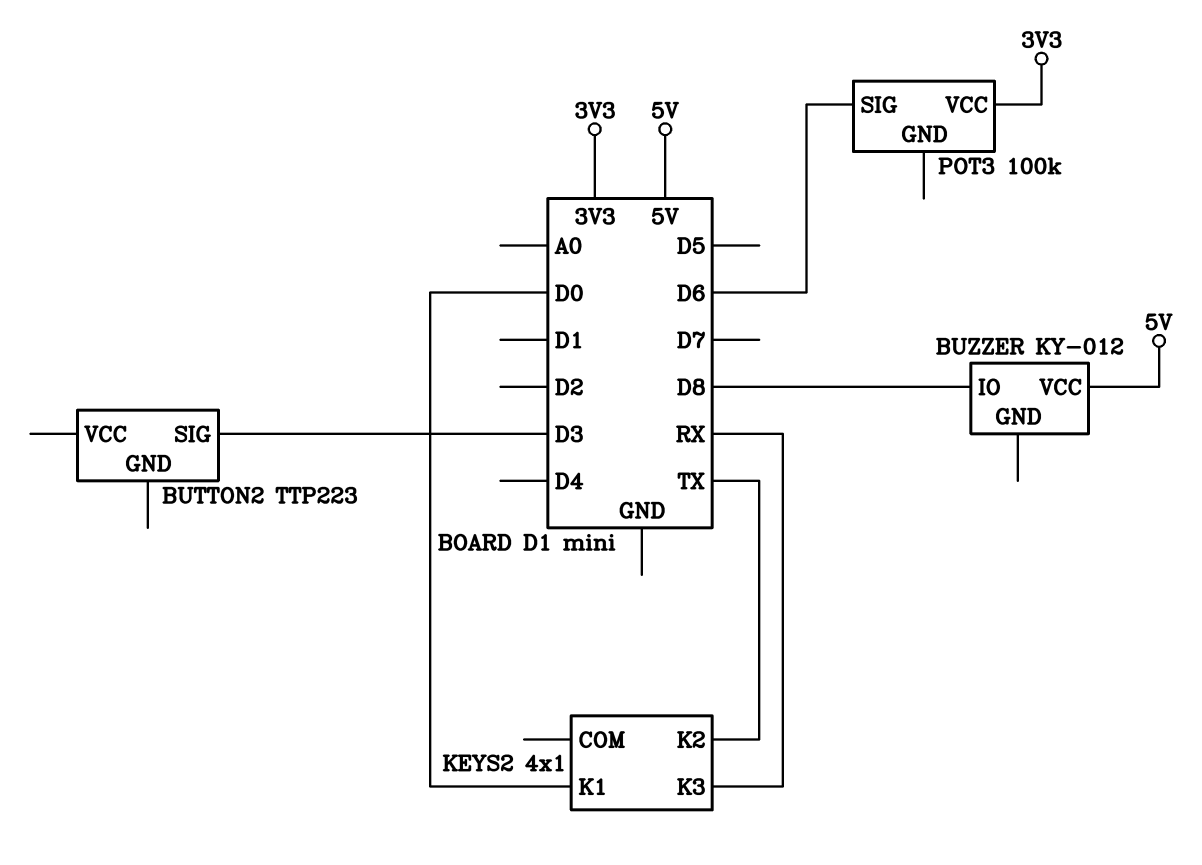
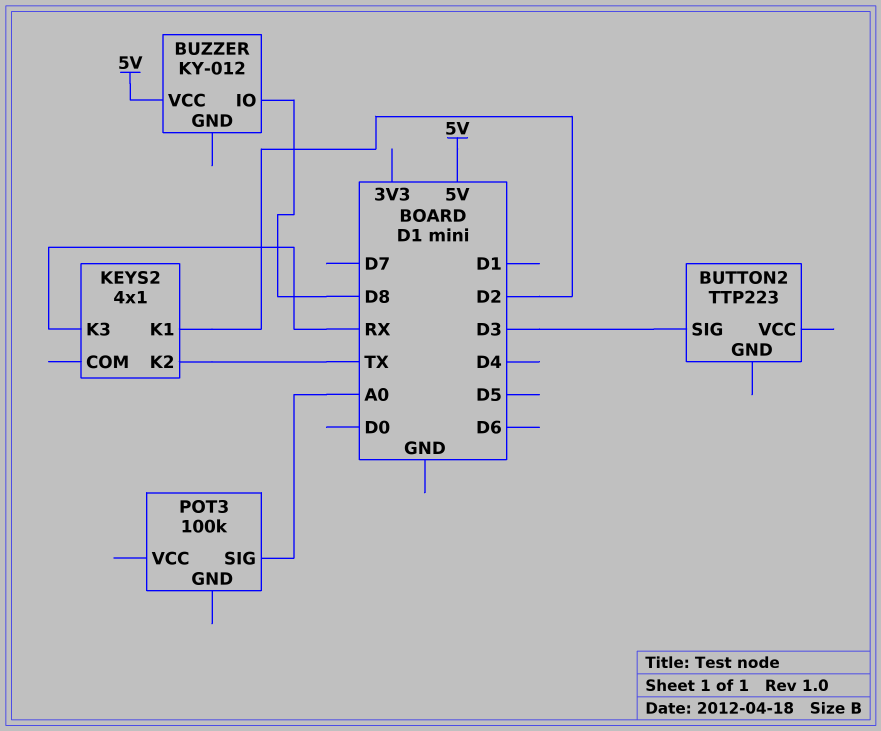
KEYS2 pin K1: D0 -> D2
POT3 pin SIG: D6 -> A0
POT3 pin VCC: 3V3 -> none

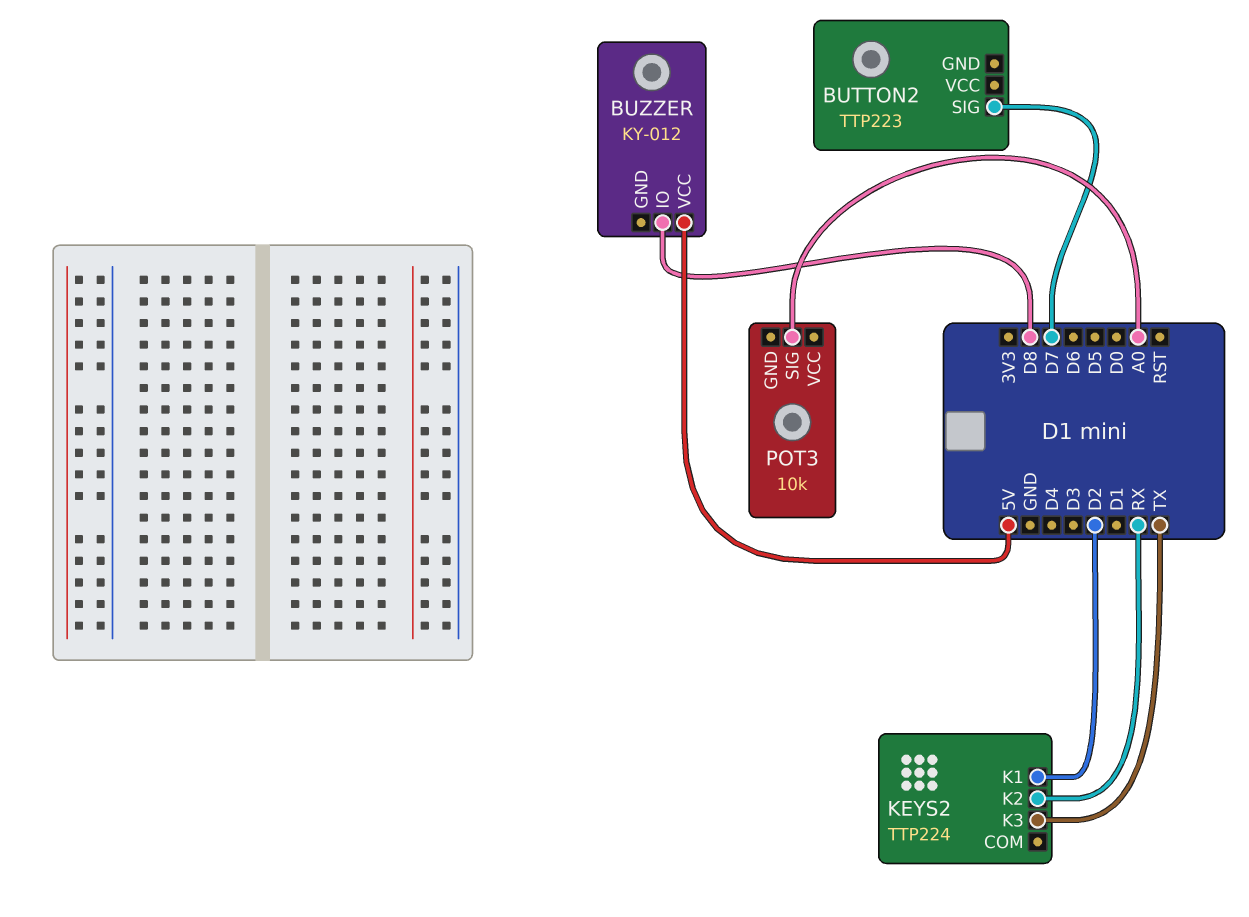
BUTTON2 pin SIG: D3 -> D7
KEYS2: 4x1 -> TTP224
KEYS2 pin K2: TX -> RX
KEYS2 pin K3: RX -> TX
POT3: 100k -> 10k

